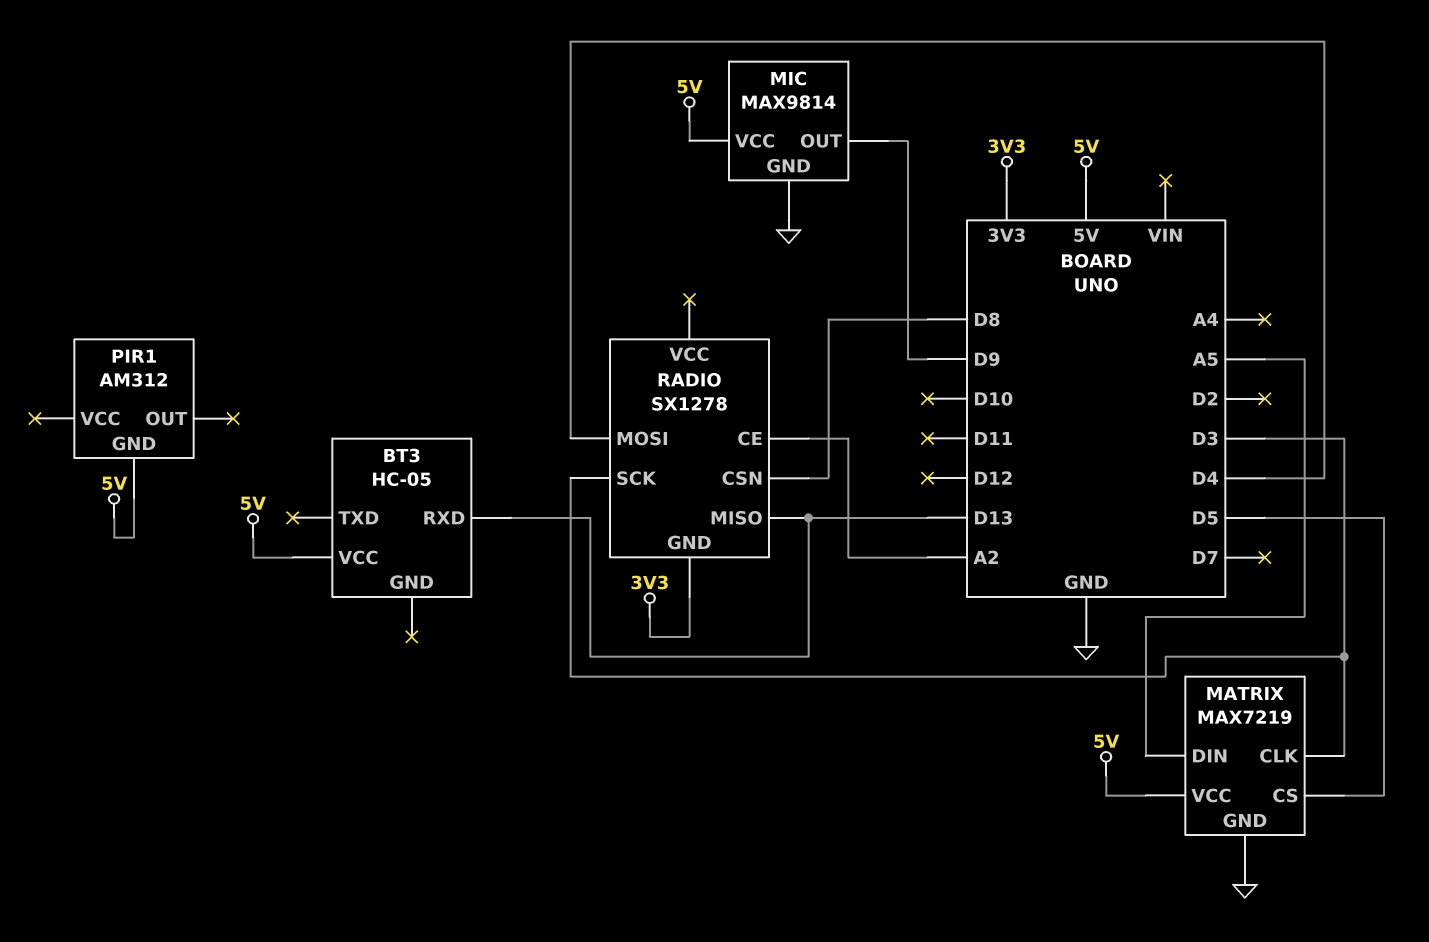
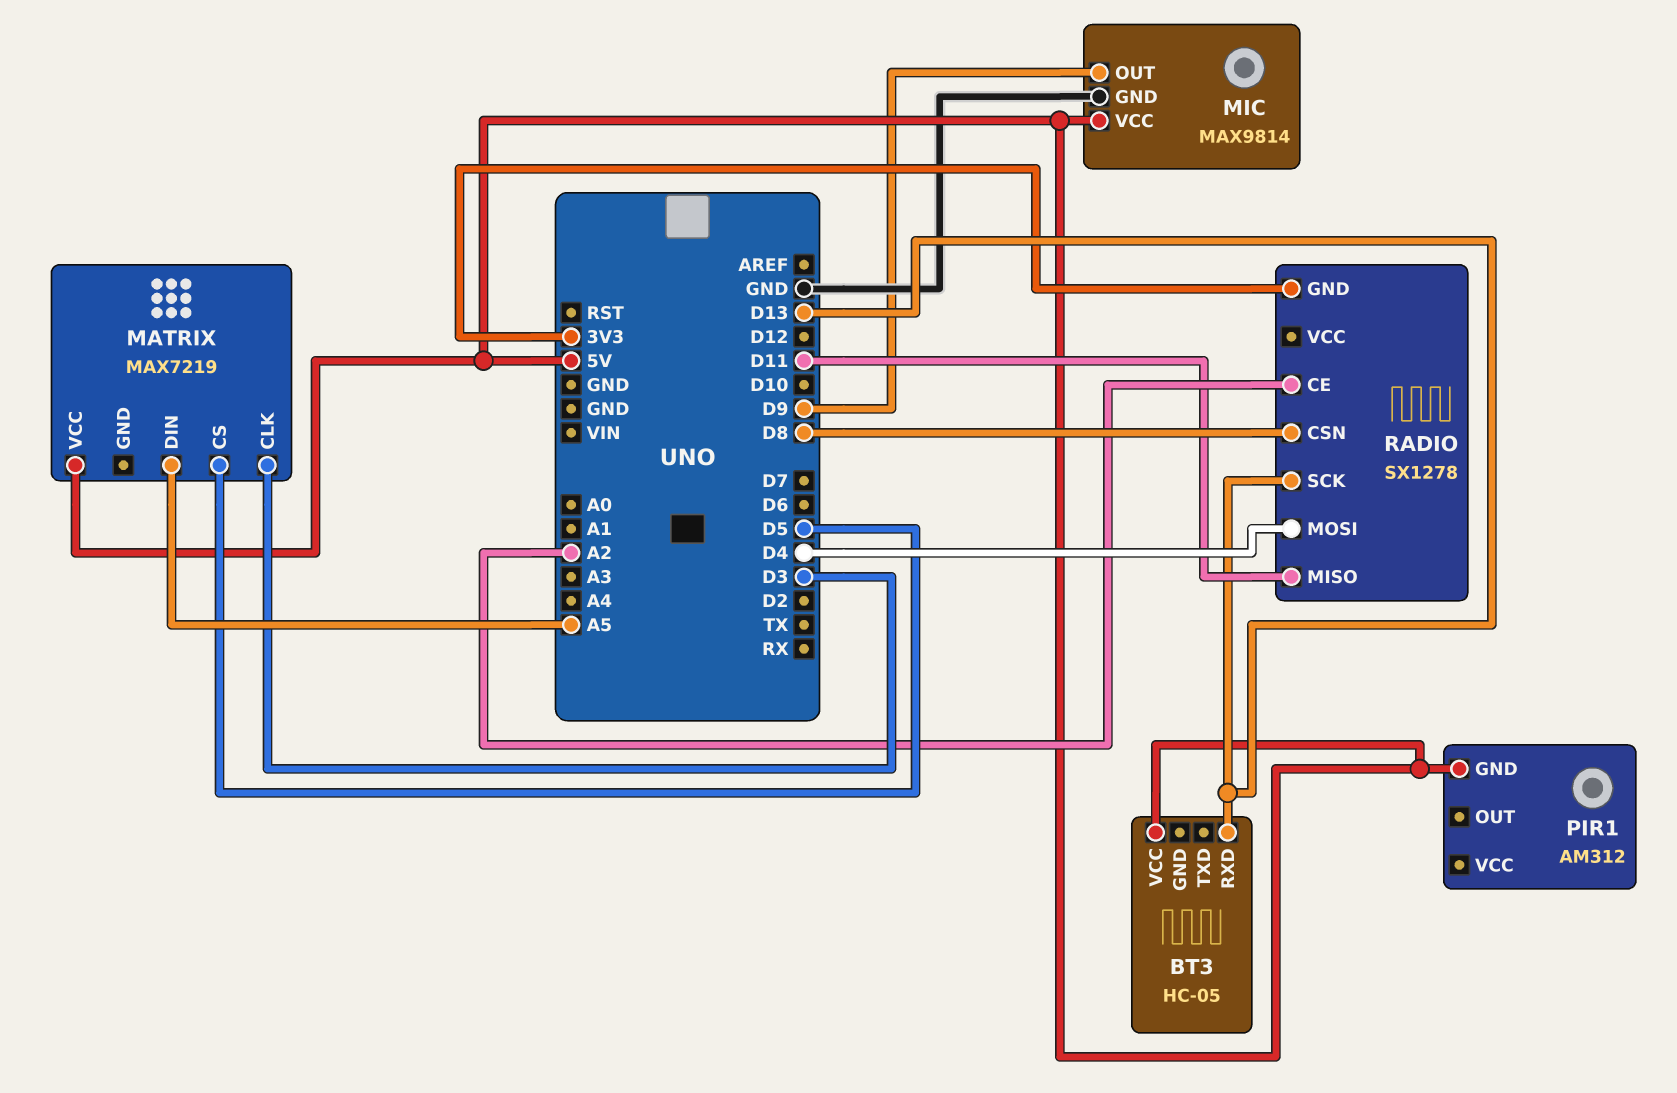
MATRIX pin GND: GND -> none
RADIO pin MISO: D13 -> D11
RADIO pin SCK: D3 -> D13

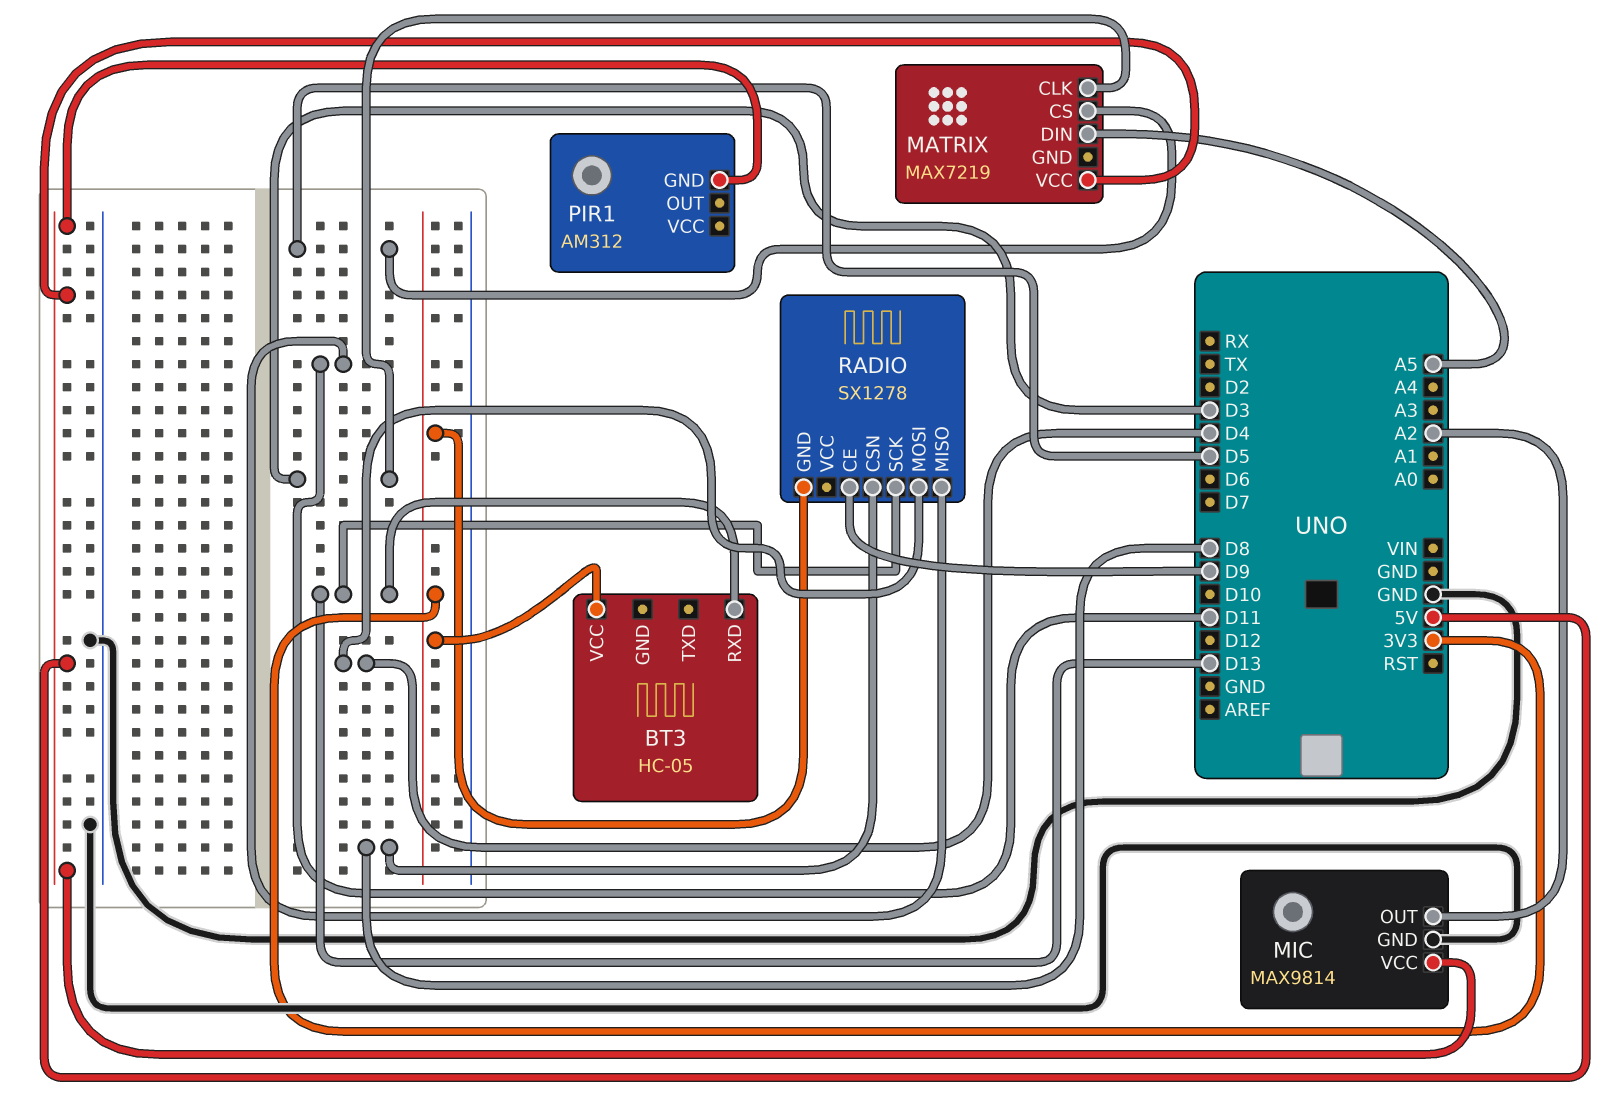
BT3 pin VCC: 5V -> 3V3
MIC pin OUT: D9 -> A2
RADIO pin CE: A2 -> D9

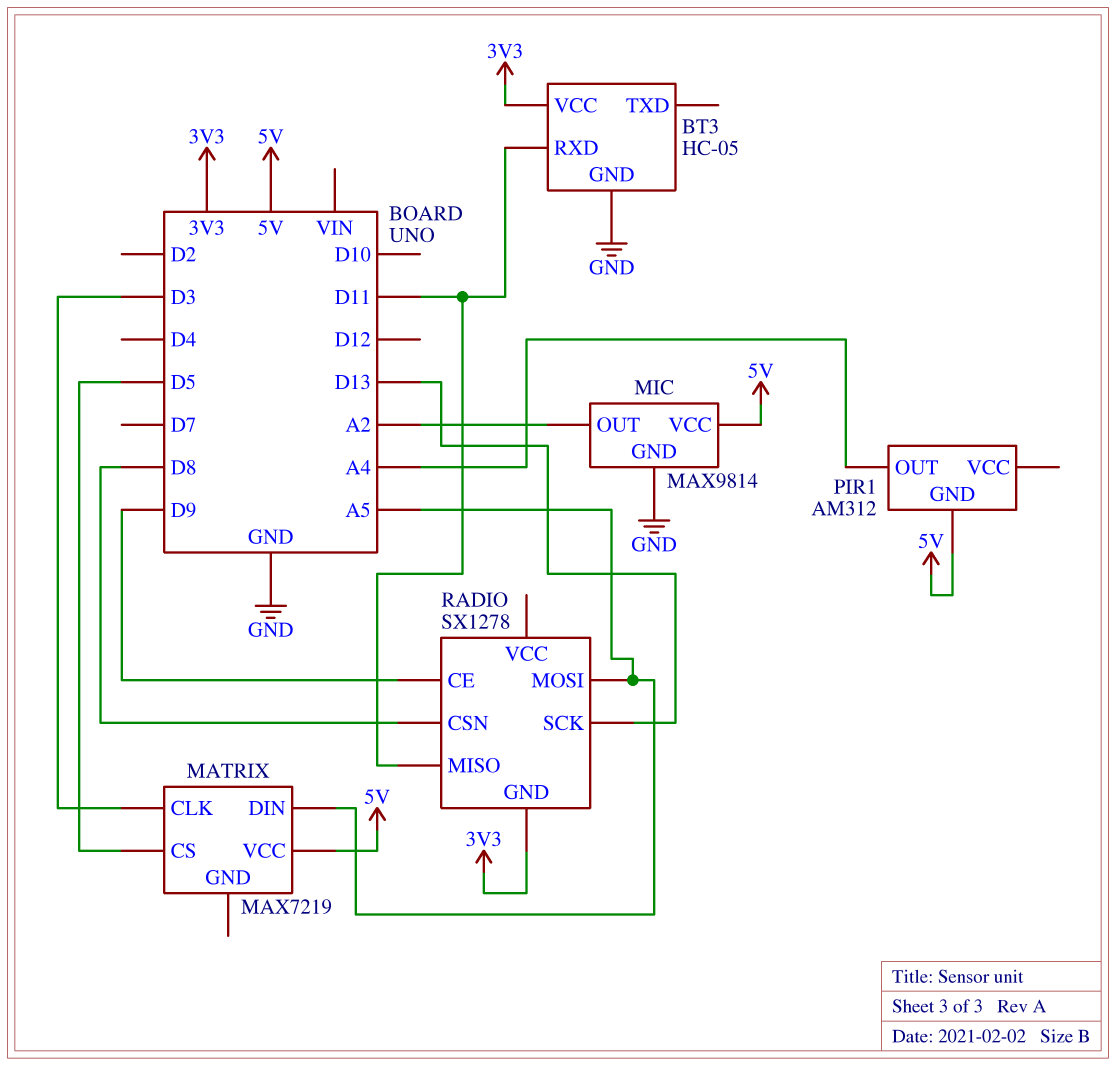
BT3 pin GND: none -> GND
BT3 pin RXD: D13 -> D11
PIR1 pin OUT: none -> A4
RADIO pin MOSI: D4 -> A5

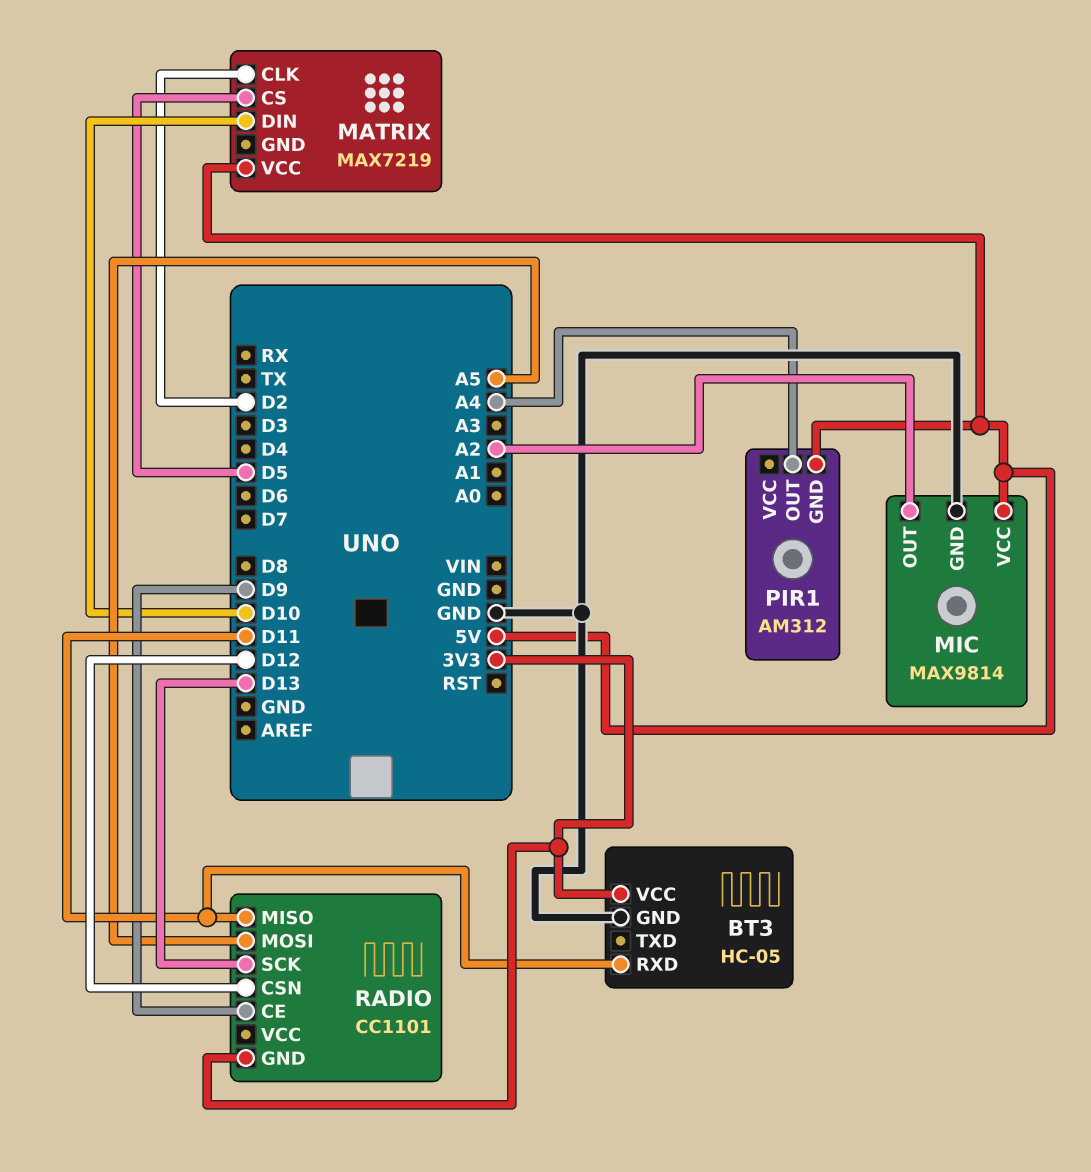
MATRIX pin CLK: D3 -> D2
MATRIX pin DIN: A5 -> D10
RADIO: SX1278 -> CC1101
RADIO pin CSN: D8 -> D12

